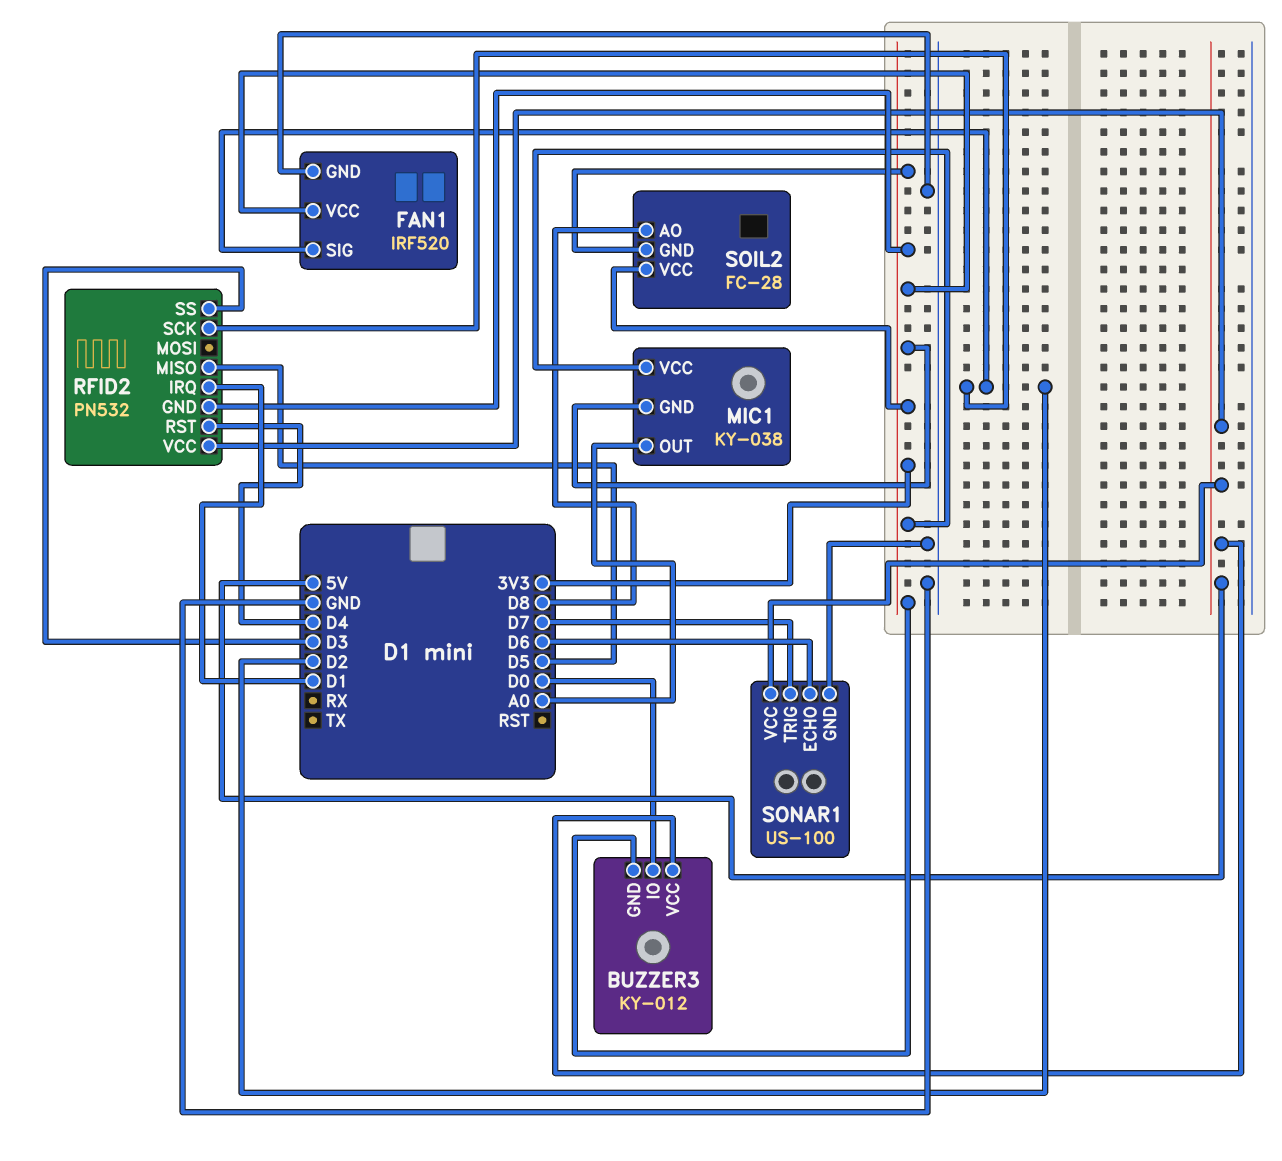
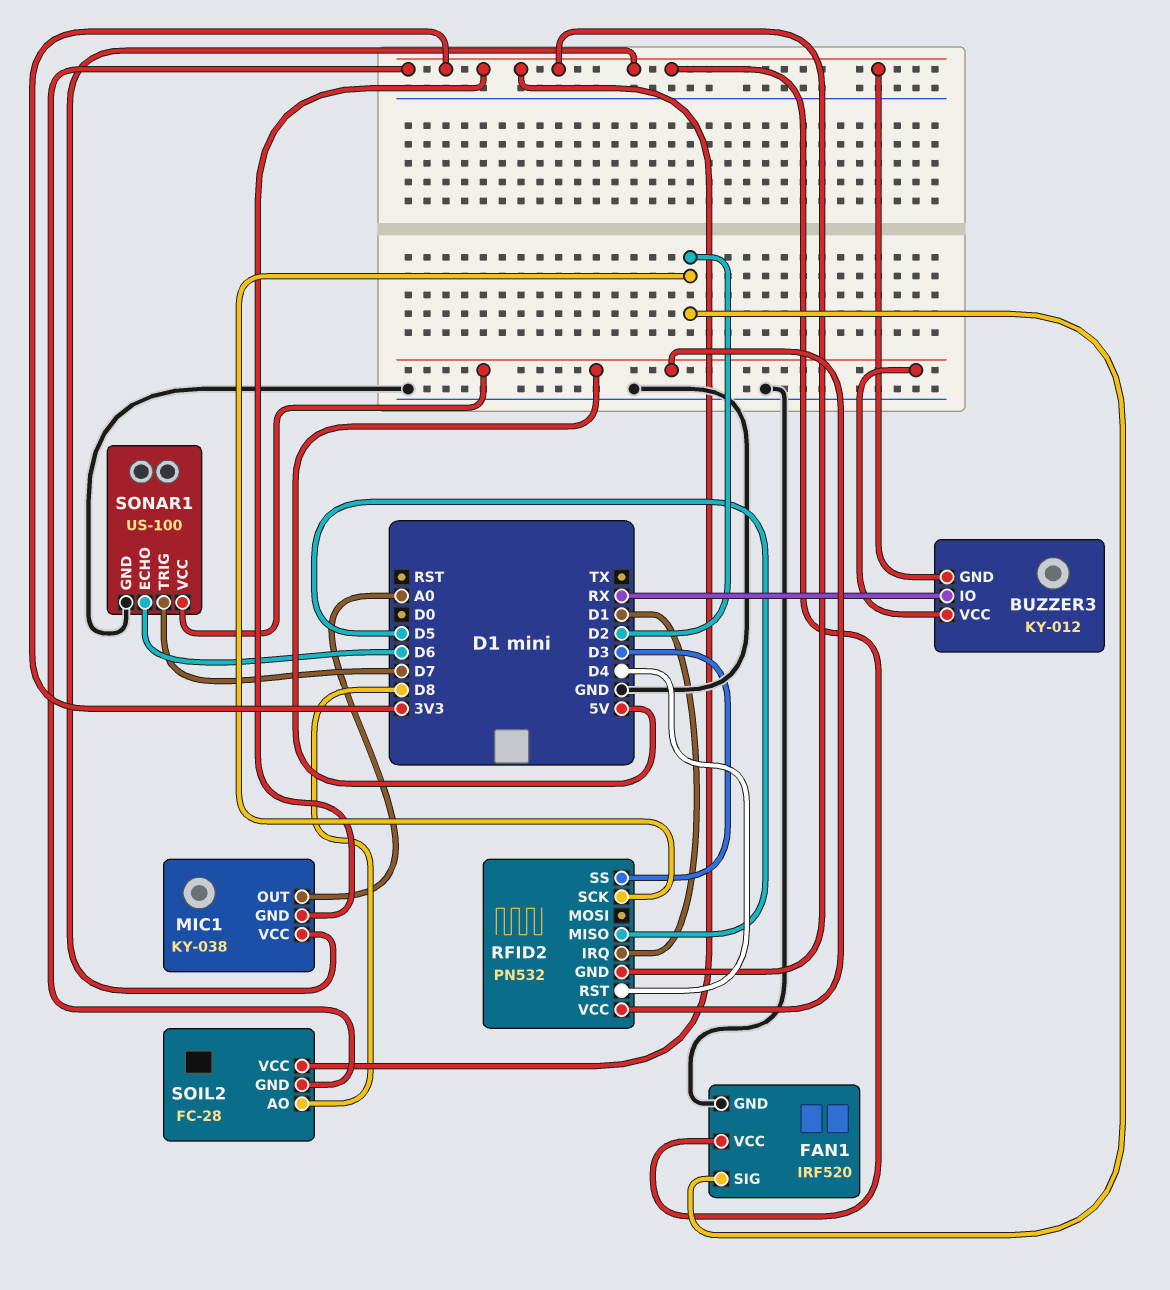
BUZZER3 pin IO: D0 -> RX

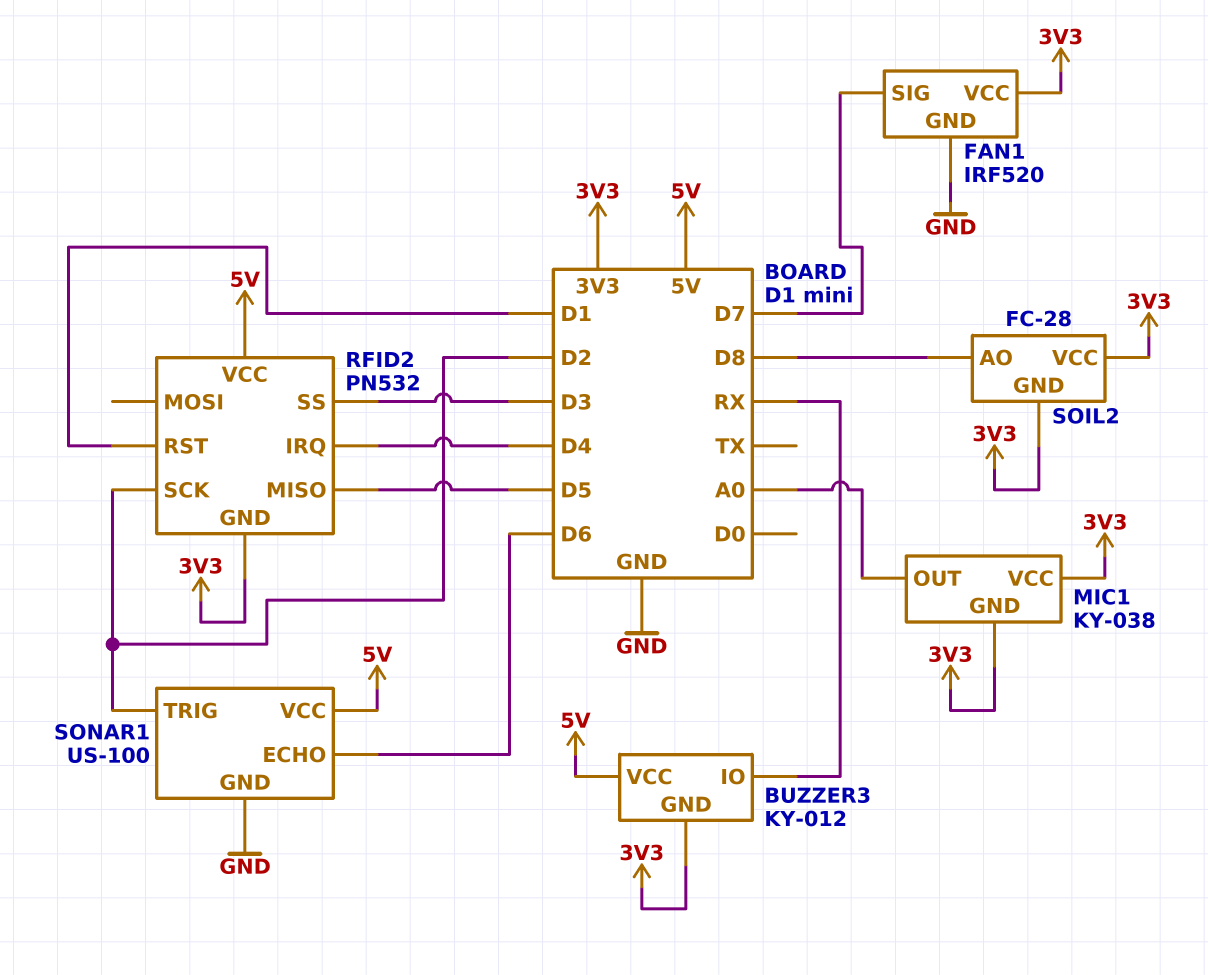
FAN1 pin SIG: D2 -> D7
RFID2 pin IRQ: D1 -> D4
RFID2 pin RST: D4 -> D1
SONAR1 pin TRIG: D7 -> D2

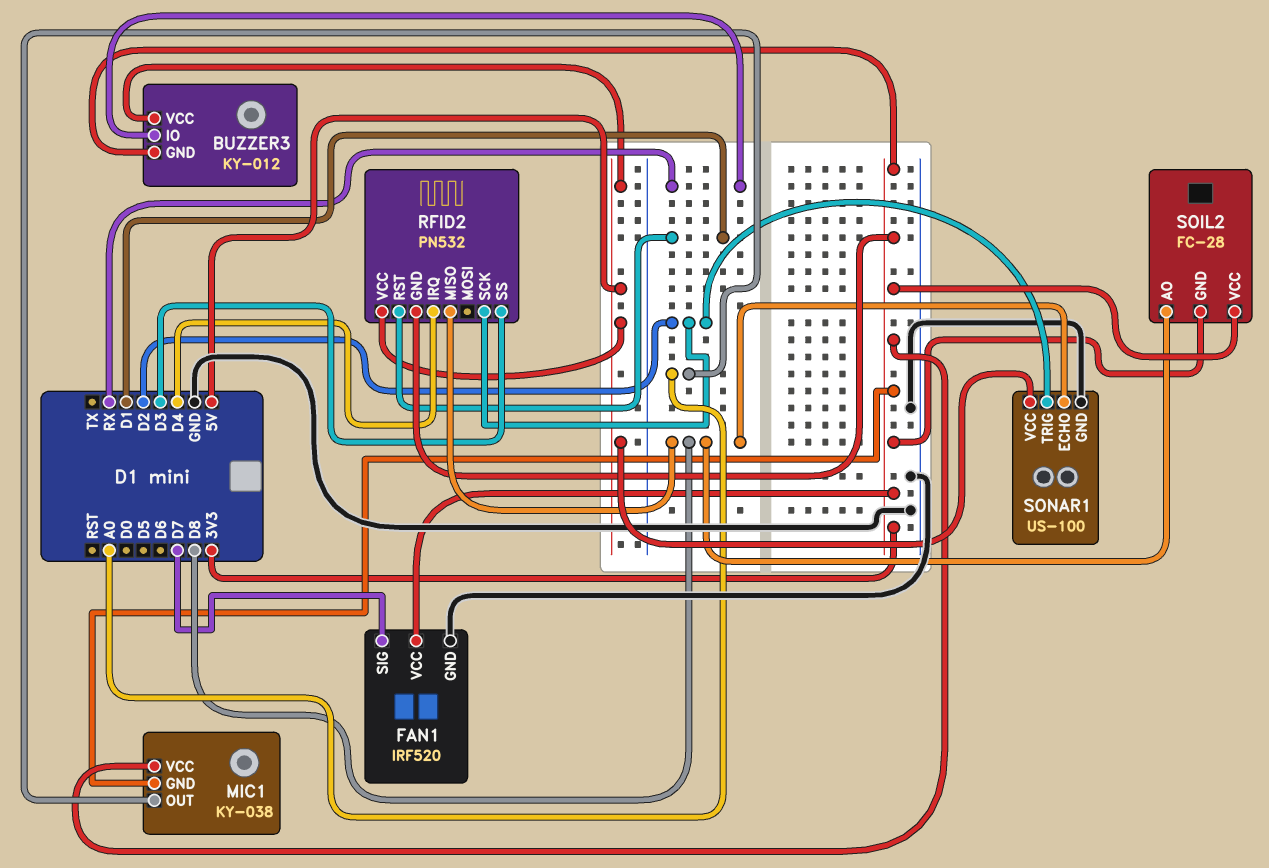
RFID2 pin MISO: D5 -> D8
SONAR1 pin ECHO: D6 -> D8

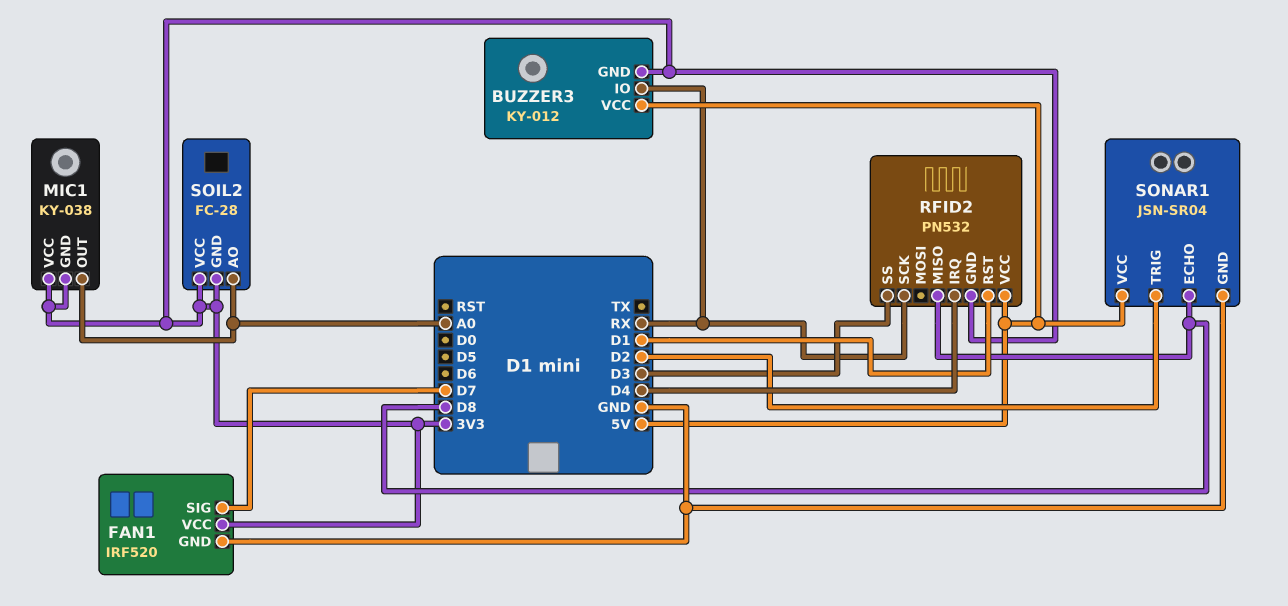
RFID2 pin SCK: D2 -> RX
SOIL2 pin AO: D8 -> A0
SONAR1: US-100 -> JSN-SR04

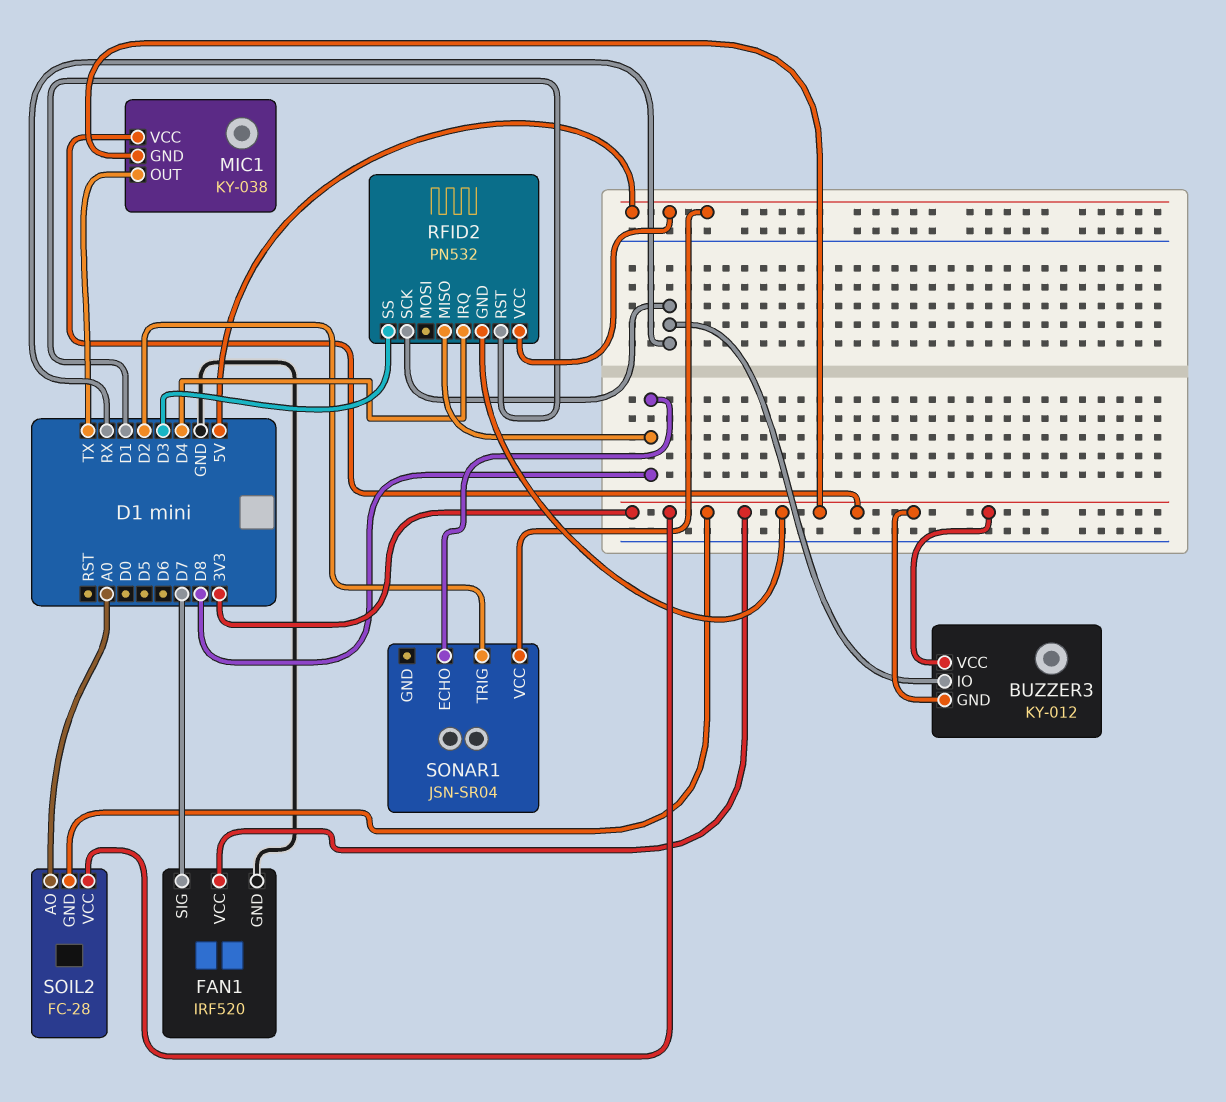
BUZZER3 pin VCC: 5V -> 3V3
MIC1 pin OUT: A0 -> TX
SONAR1 pin GND: GND -> none

